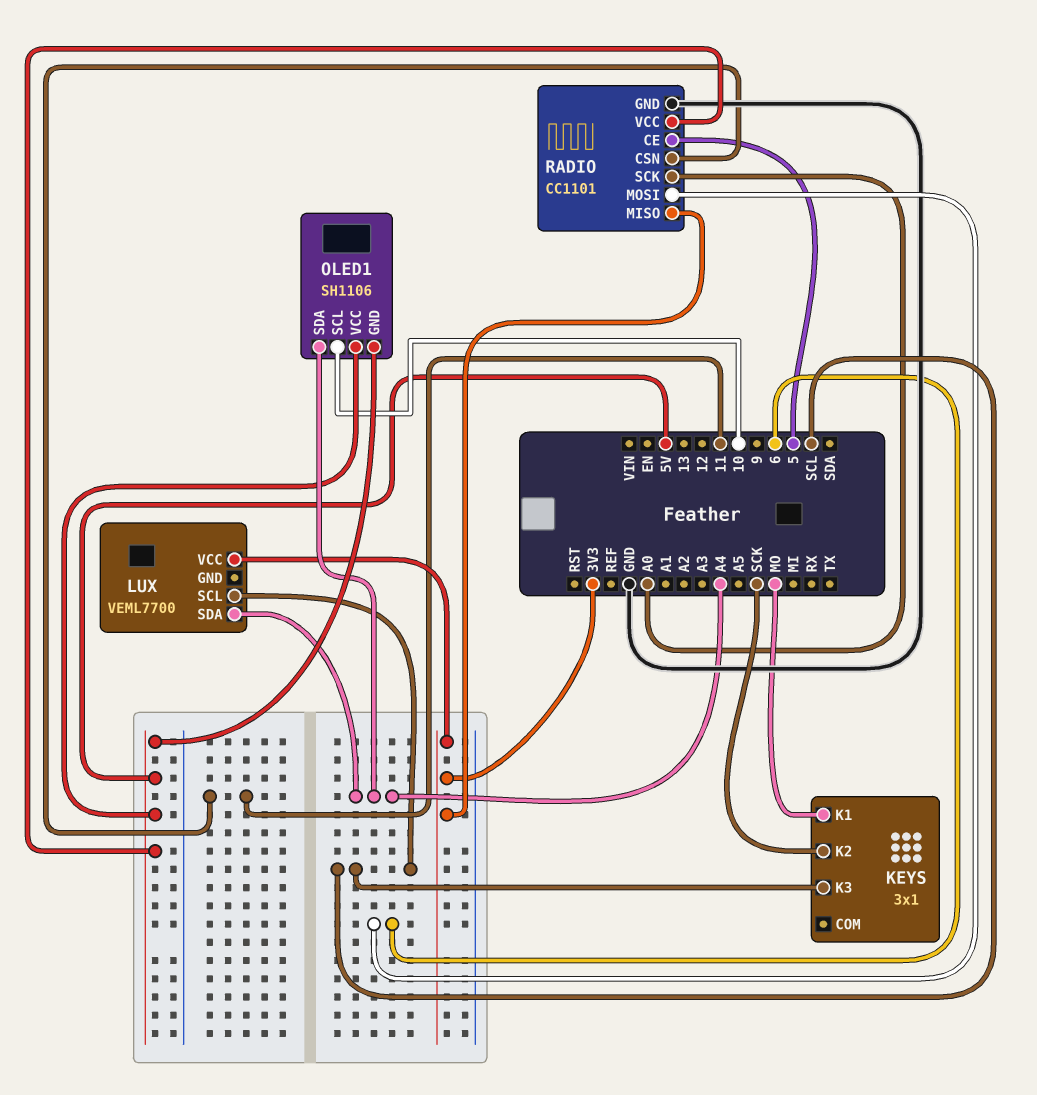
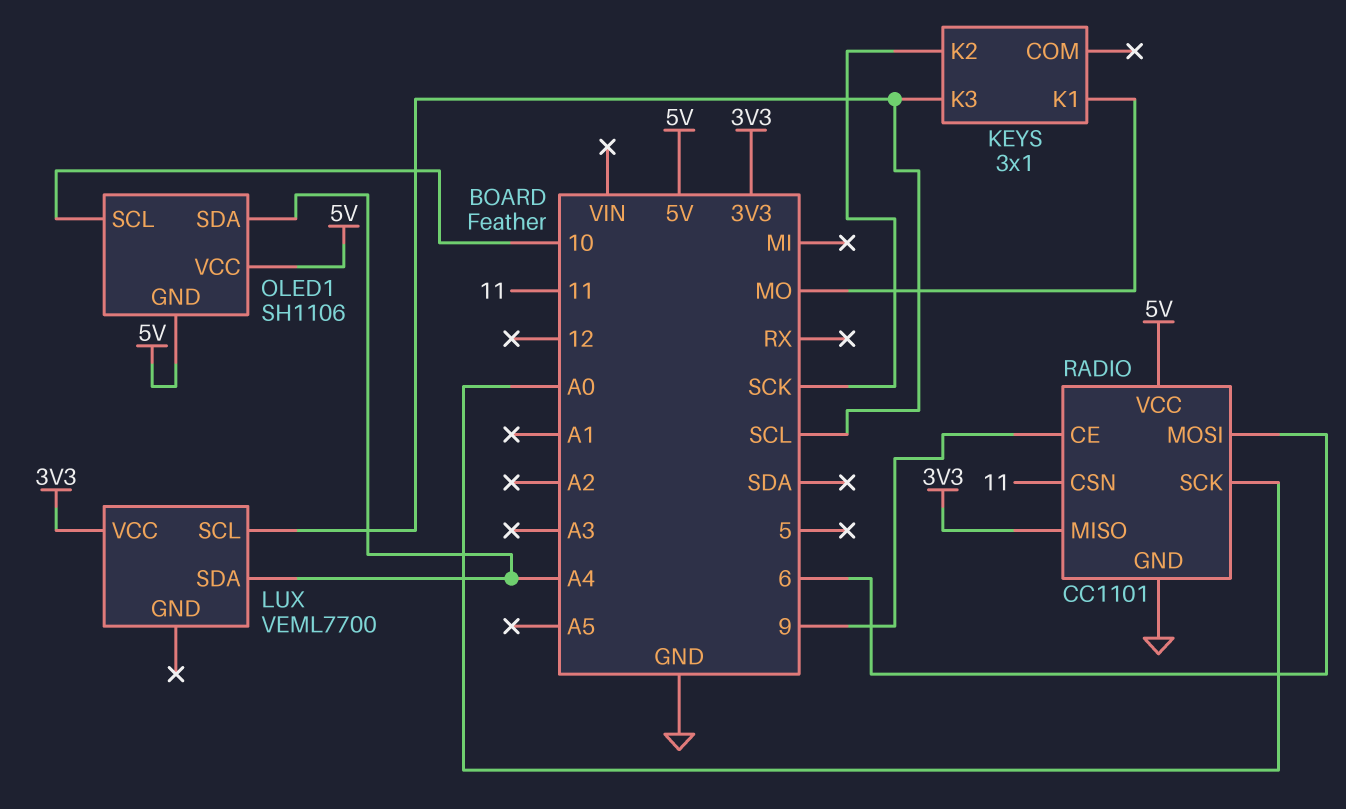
RADIO pin CE: 5 -> 9

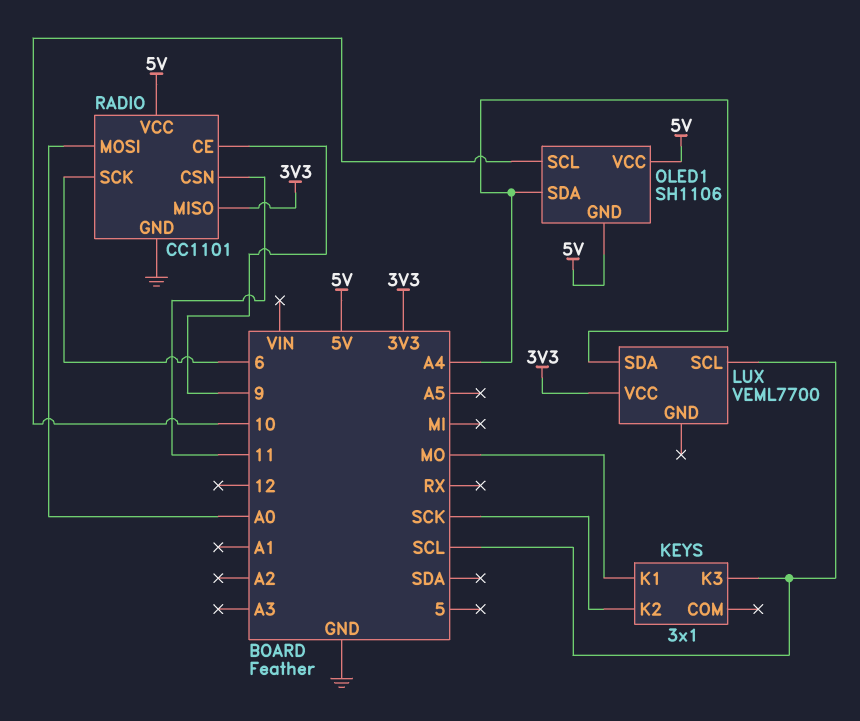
RADIO pin MOSI: 6 -> A0
RADIO pin SCK: A0 -> 6

